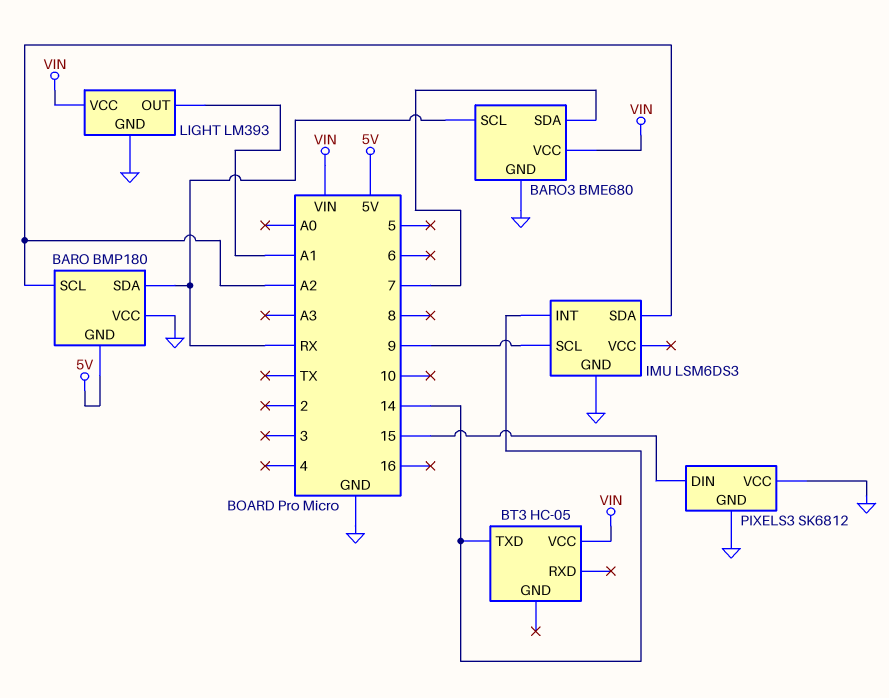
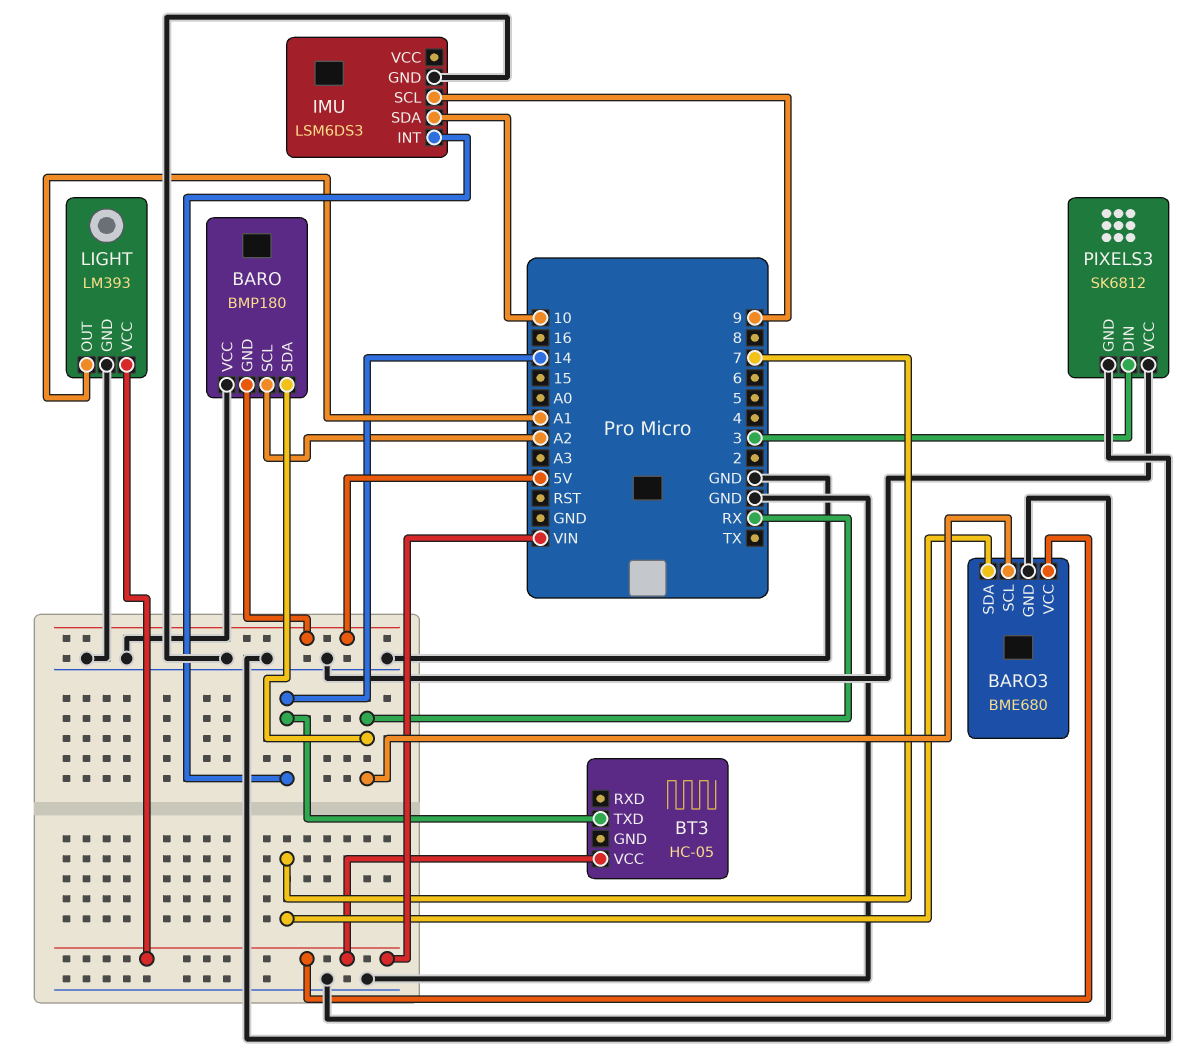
IMU pin SDA: A2 -> 10
PIXELS3 pin DIN: 15 -> 3

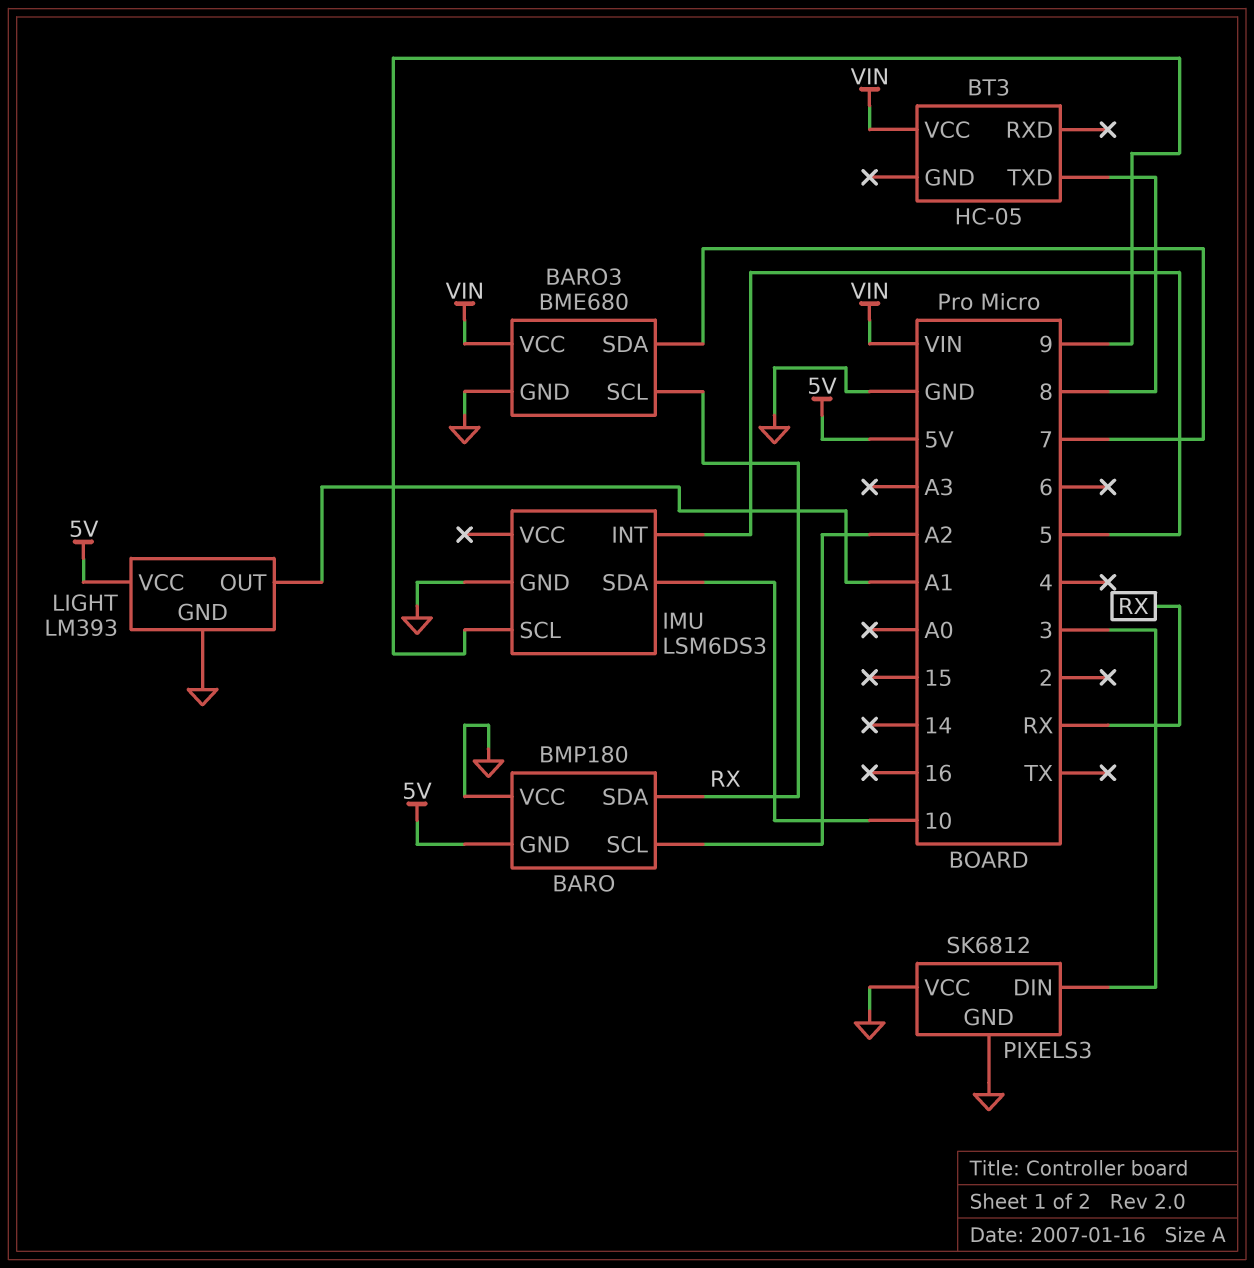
BT3 pin TXD: 14 -> 8
IMU pin INT: 14 -> 5
LIGHT pin VCC: VIN -> 5V

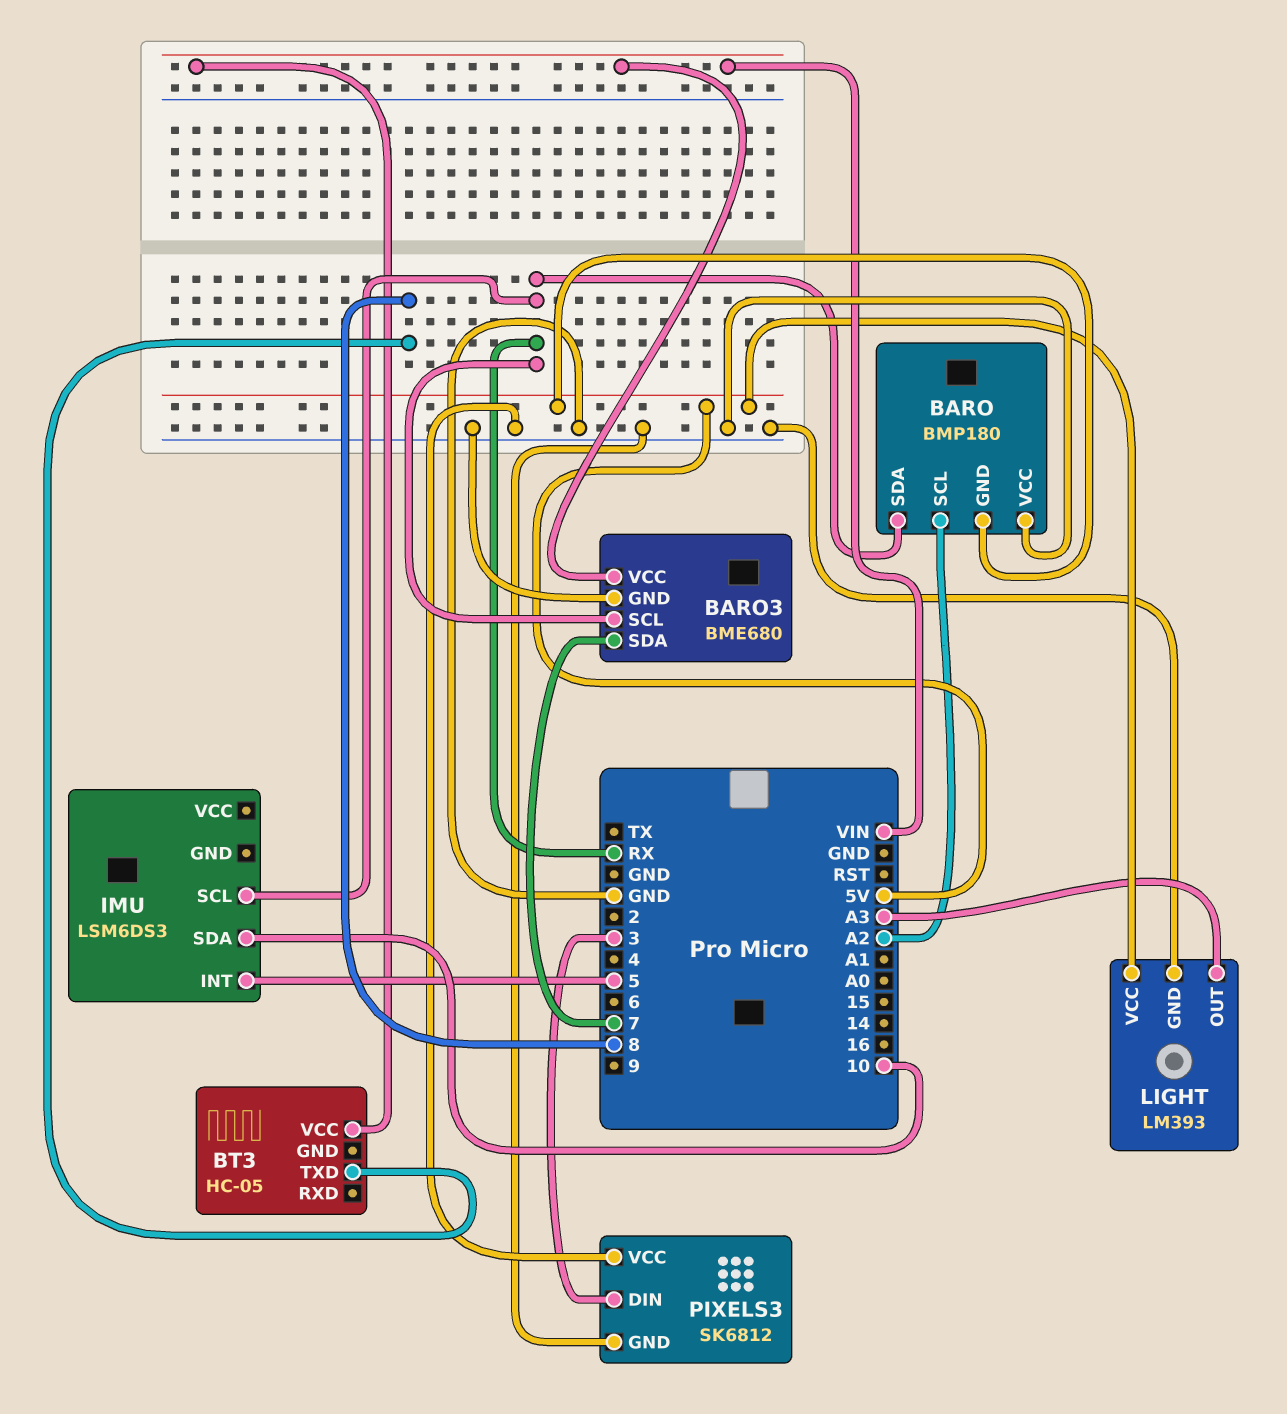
IMU pin GND: GND -> none
IMU pin SCL: 9 -> RX
LIGHT pin OUT: A1 -> A3

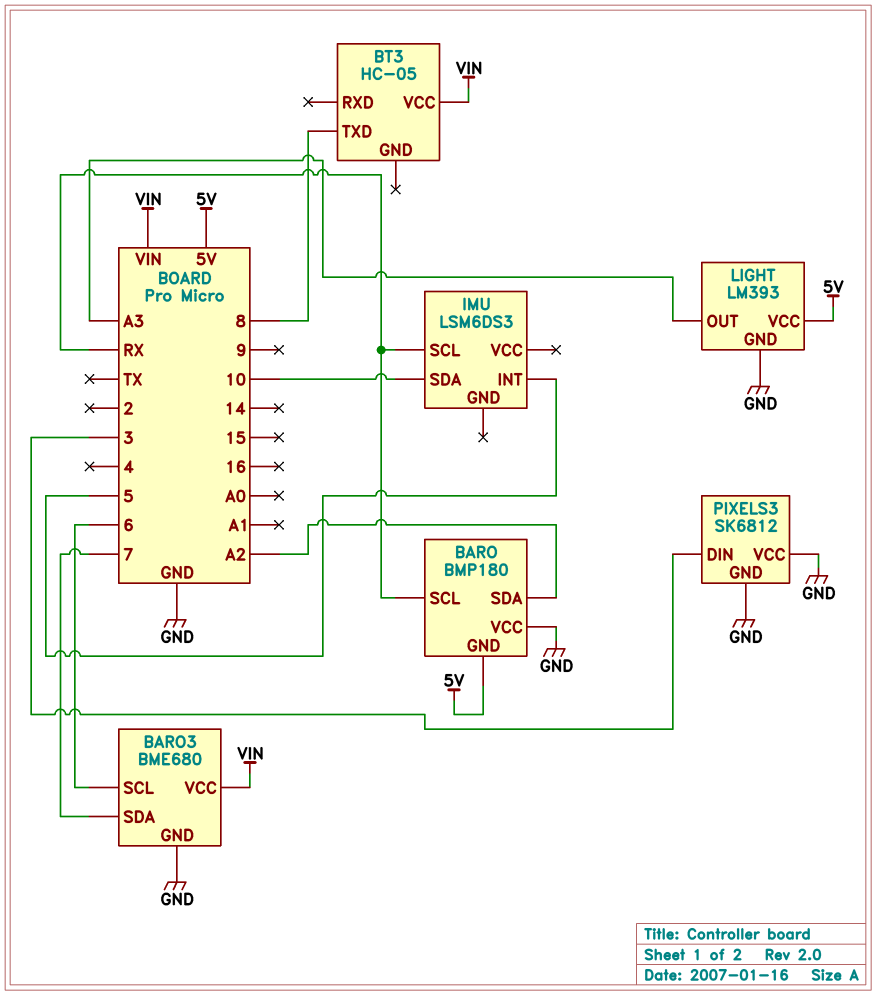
BARO pin SCL: A2 -> RX
BARO pin SDA: RX -> A2
BARO3 pin SCL: RX -> 6

